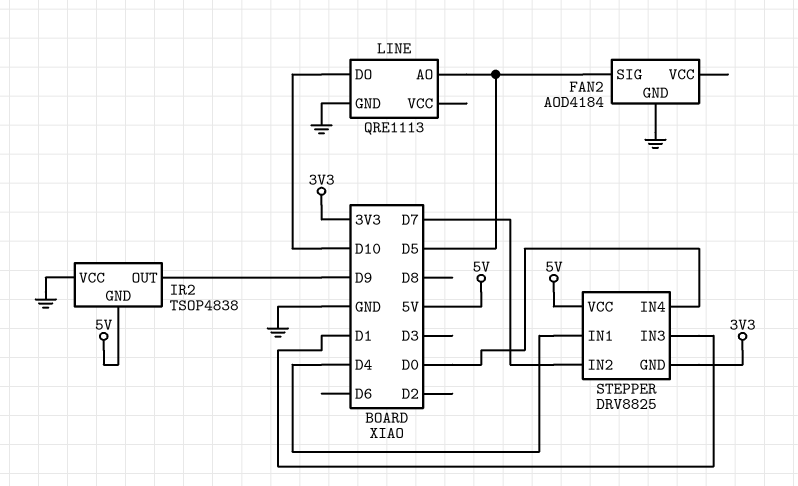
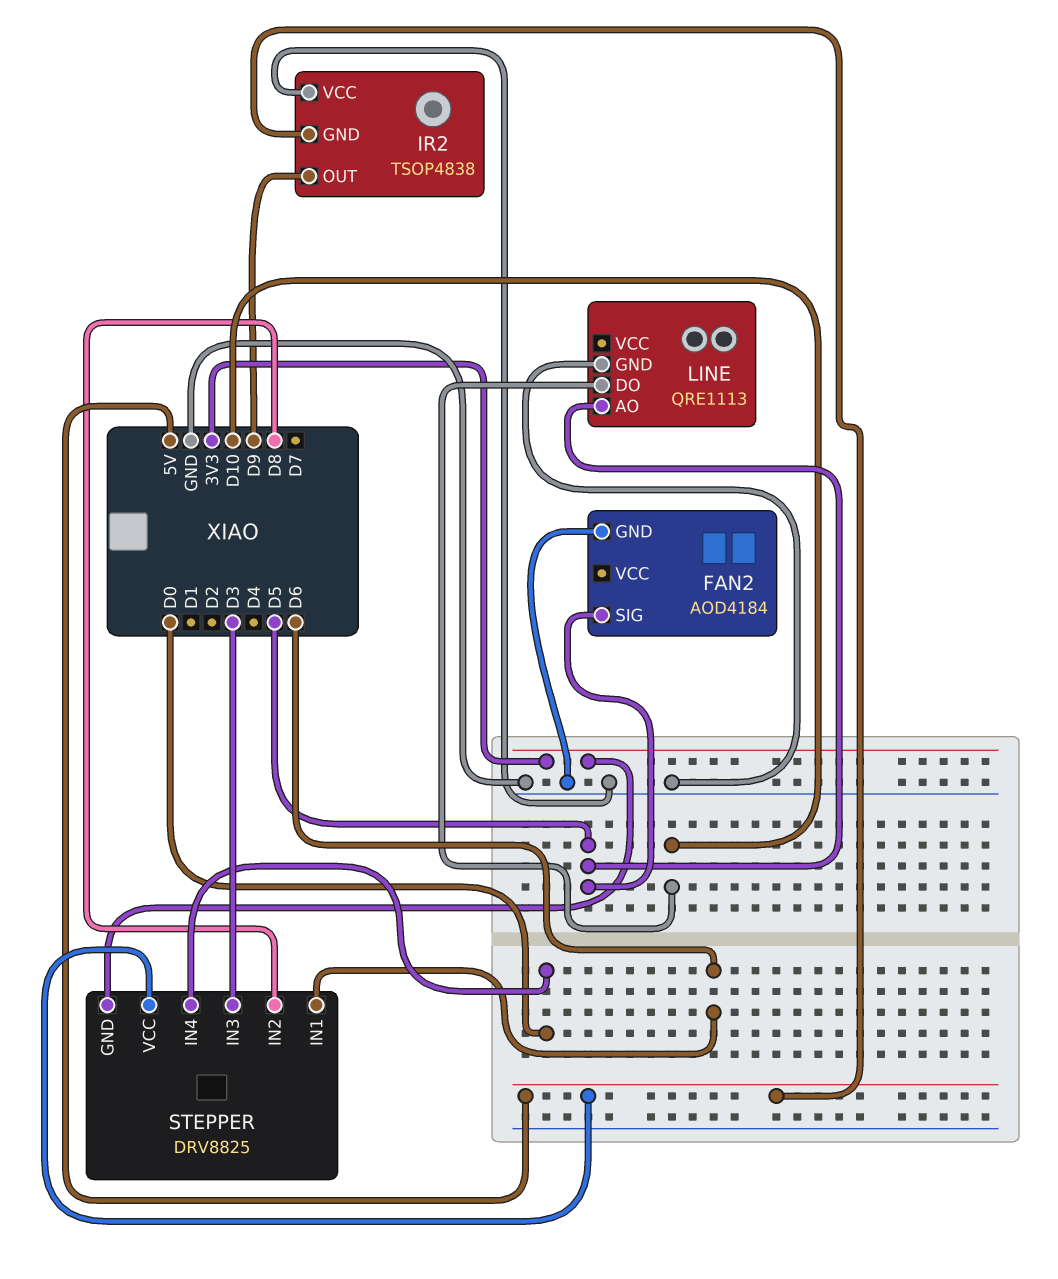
STEPPER pin IN1: D4 -> D6
STEPPER pin IN2: D7 -> D8
STEPPER pin IN3: D1 -> D3

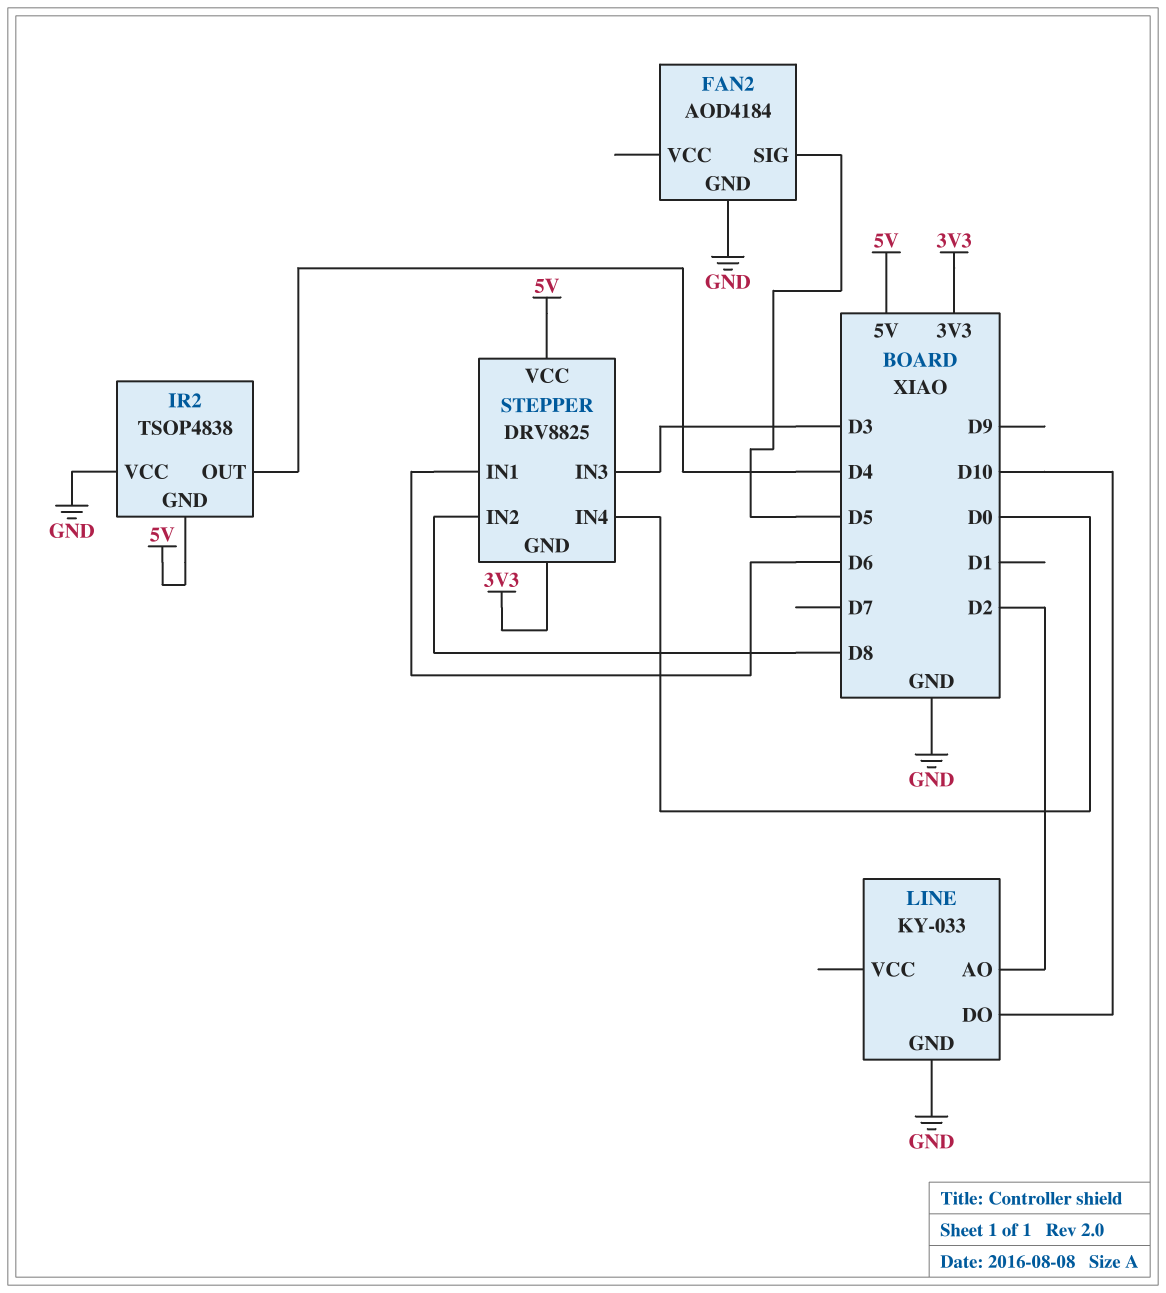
IR2 pin OUT: D9 -> D4
LINE: QRE1113 -> KY-033
LINE pin AO: D5 -> D2

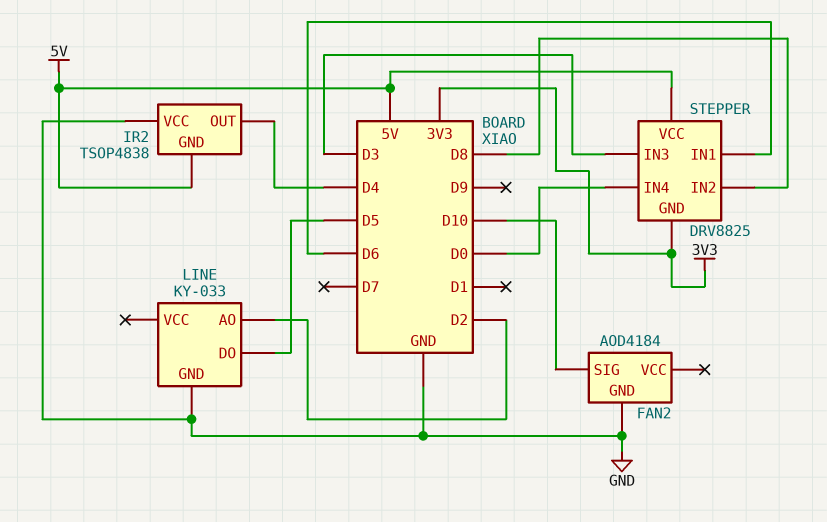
FAN2 pin SIG: D5 -> D10
LINE pin DO: D10 -> D5

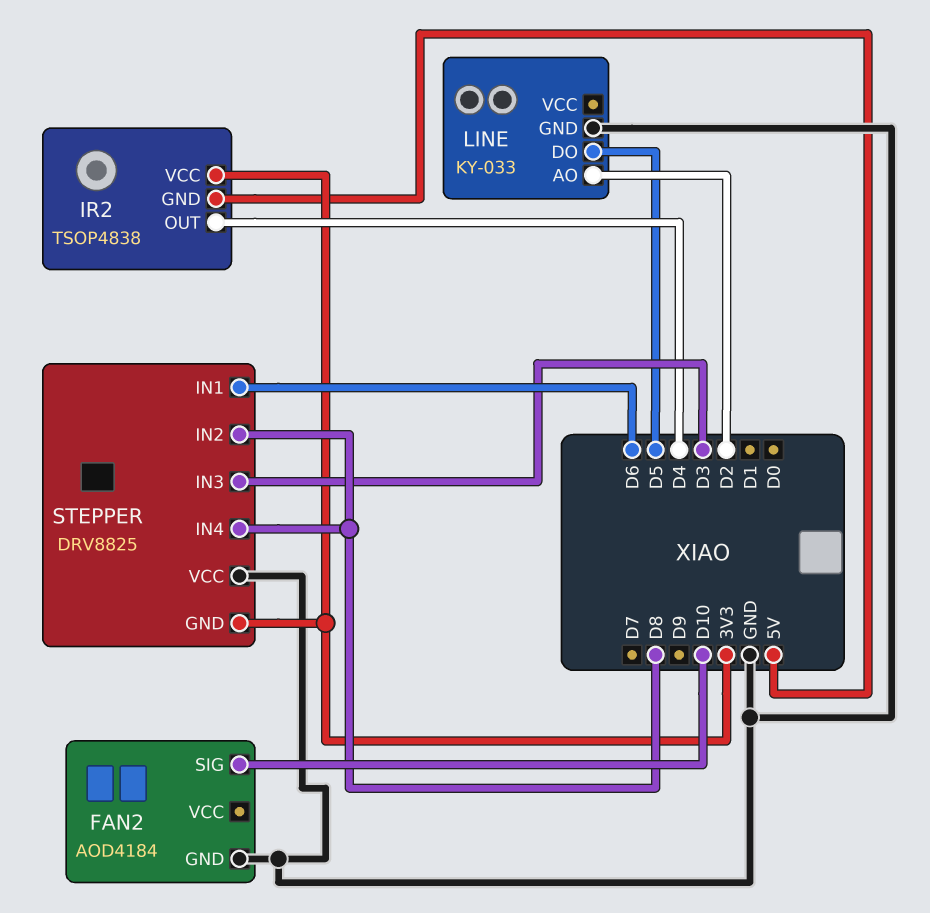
IR2 pin VCC: GND -> 3V3
STEPPER pin IN4: D0 -> D8
STEPPER pin VCC: 5V -> GND

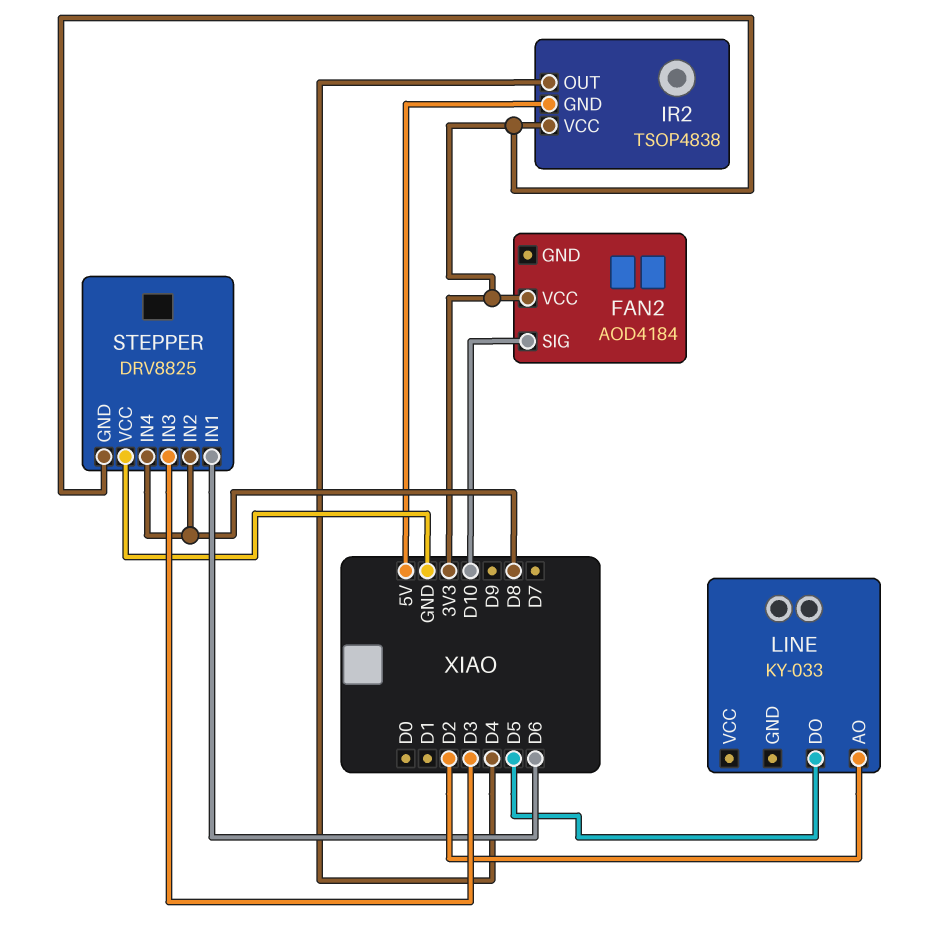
FAN2 pin GND: GND -> none
FAN2 pin VCC: none -> 3V3
LINE pin GND: GND -> none

